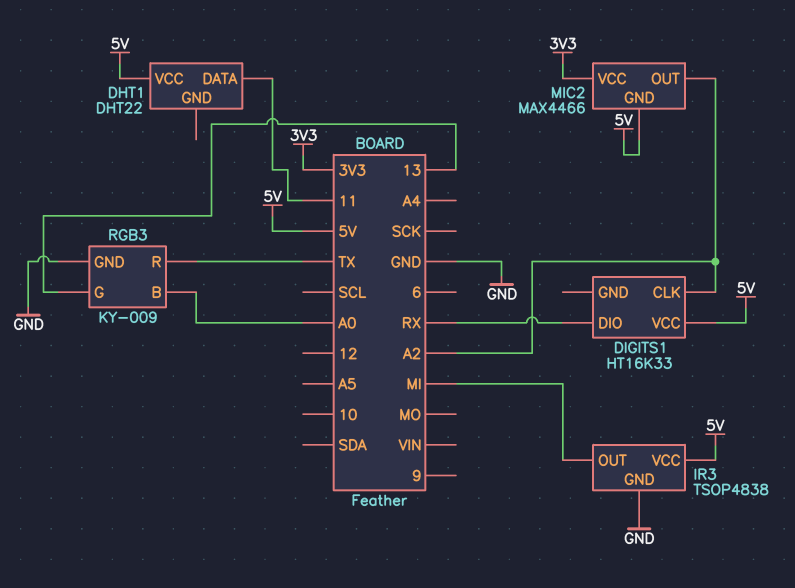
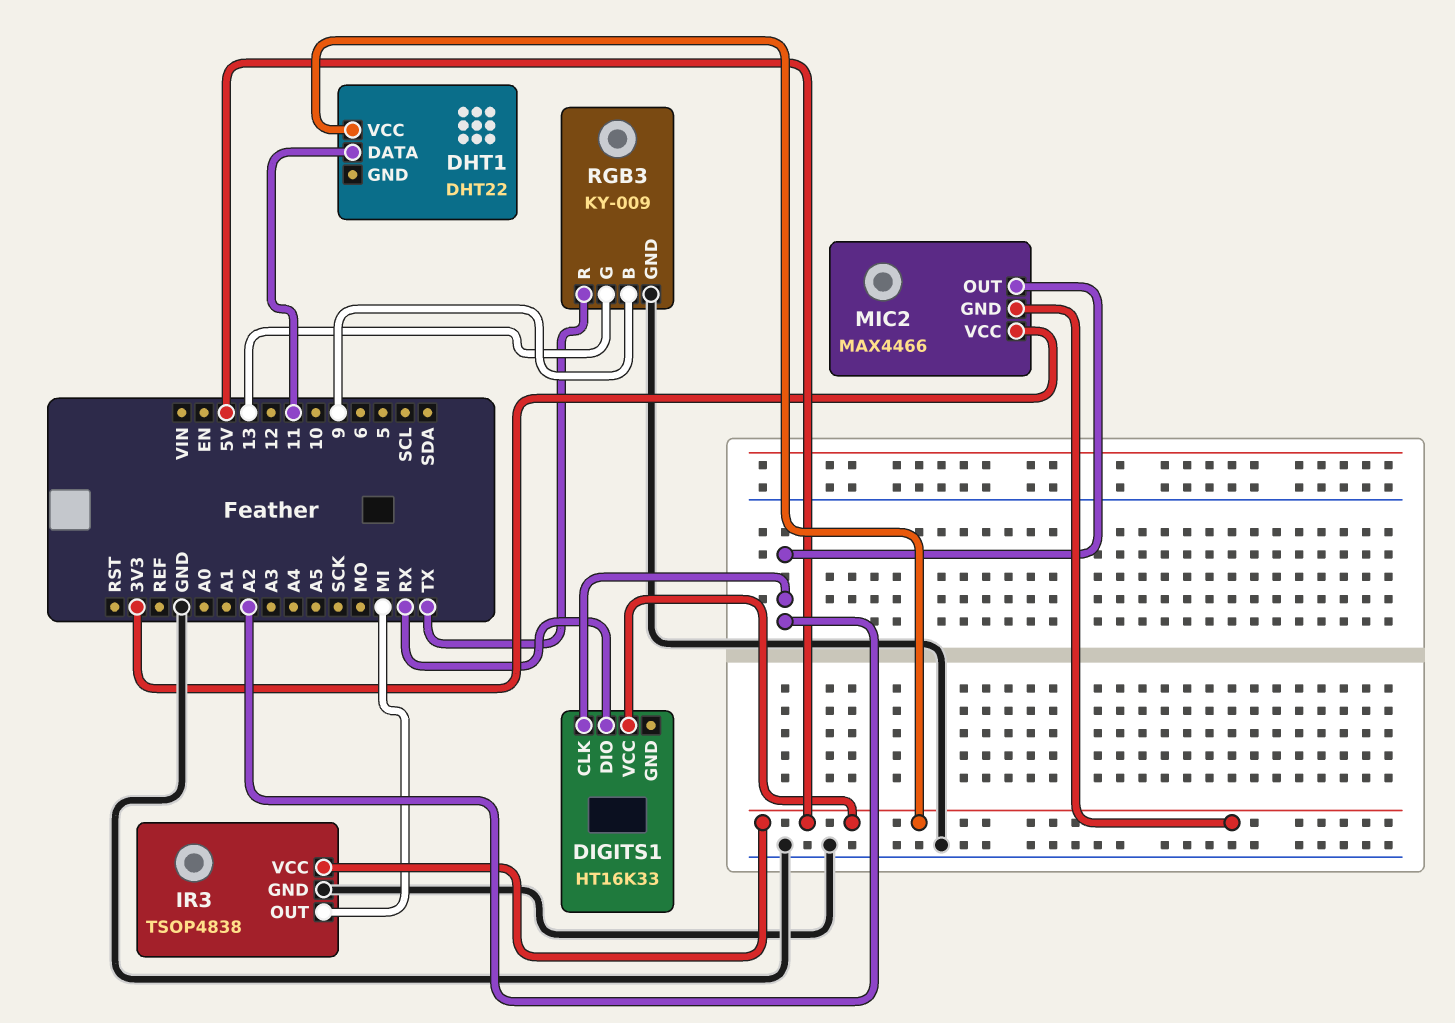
RGB3 pin B: A0 -> 9

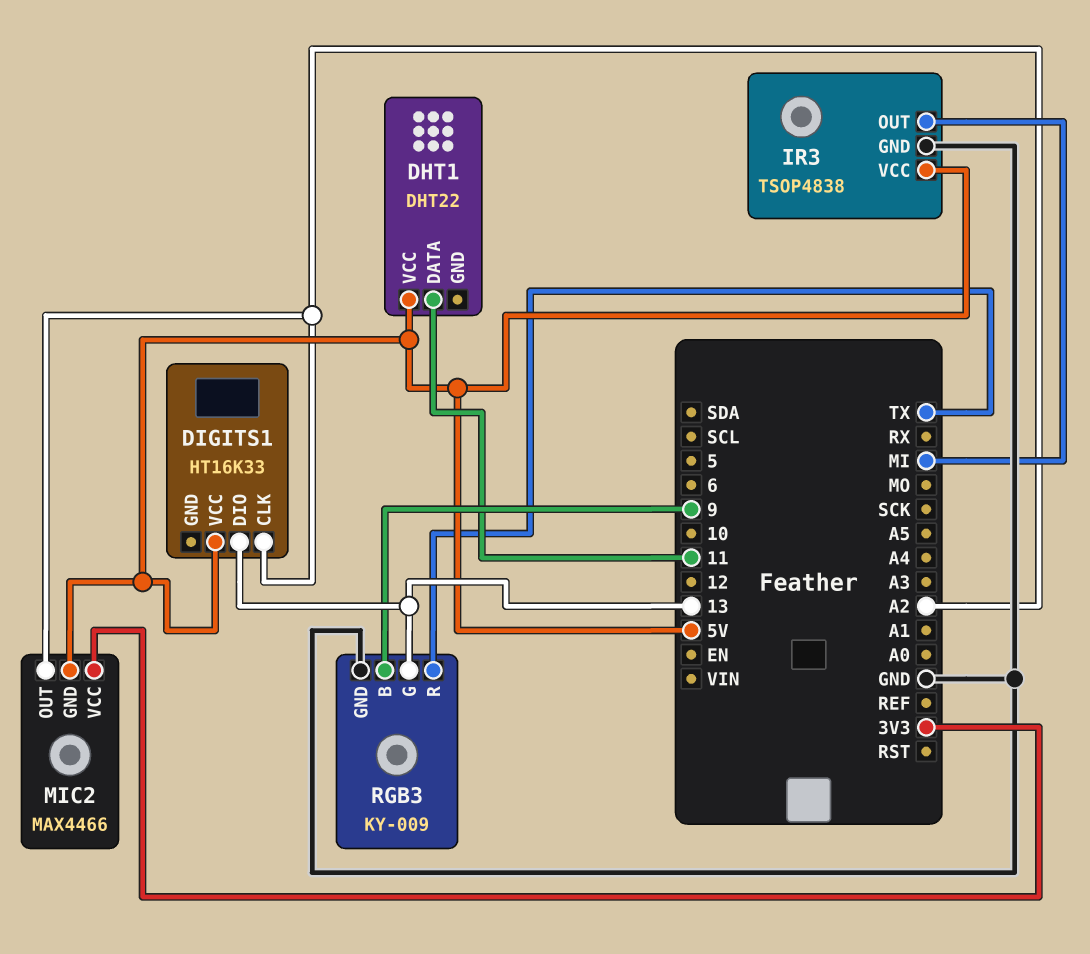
DIGITS1 pin DIO: RX -> 13

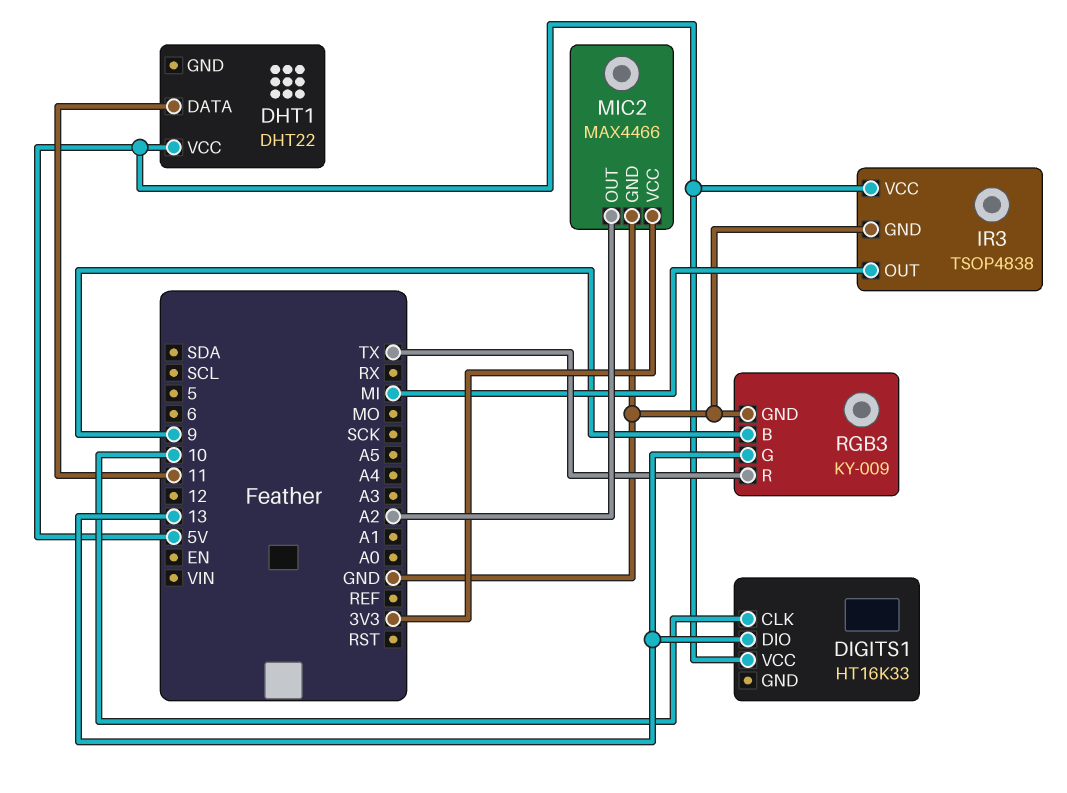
DIGITS1 pin CLK: A2 -> 10
MIC2 pin GND: 5V -> GND

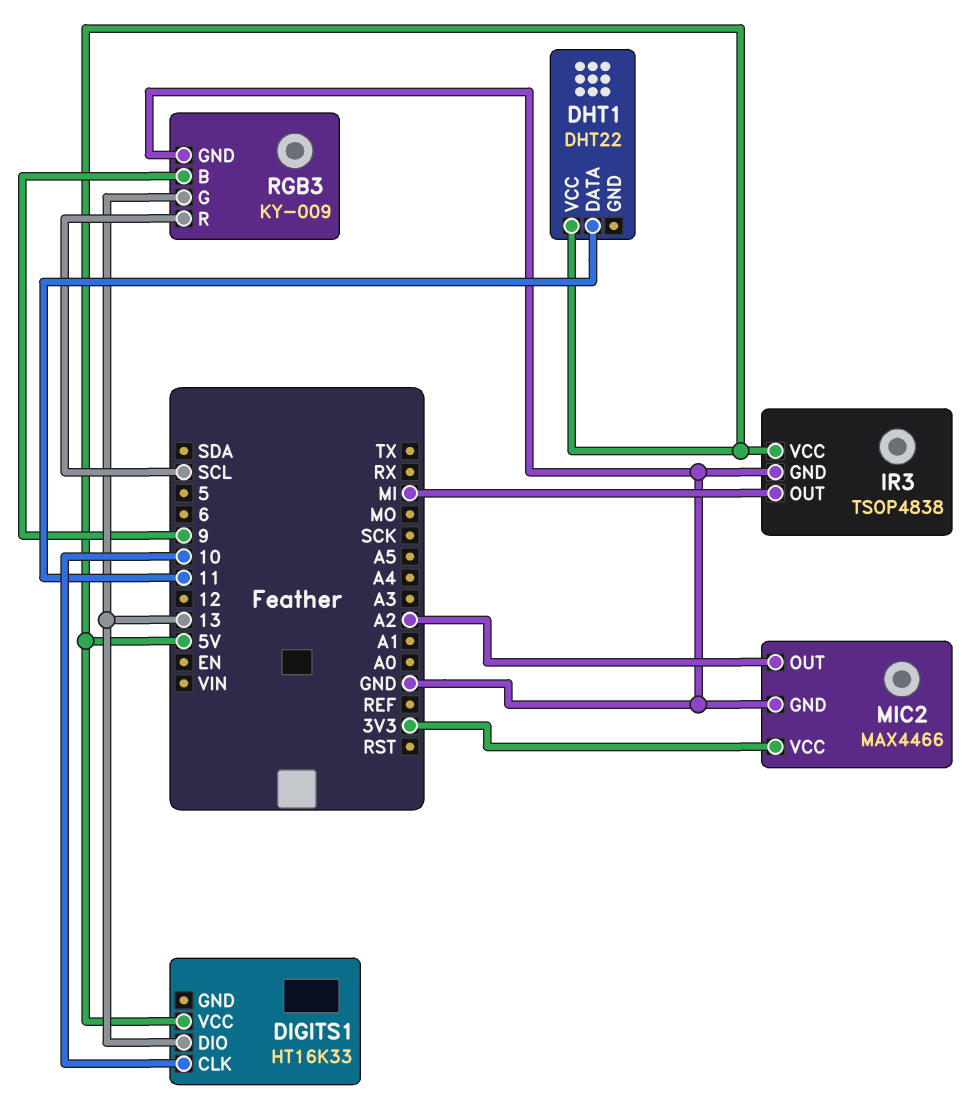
RGB3 pin R: TX -> SCL

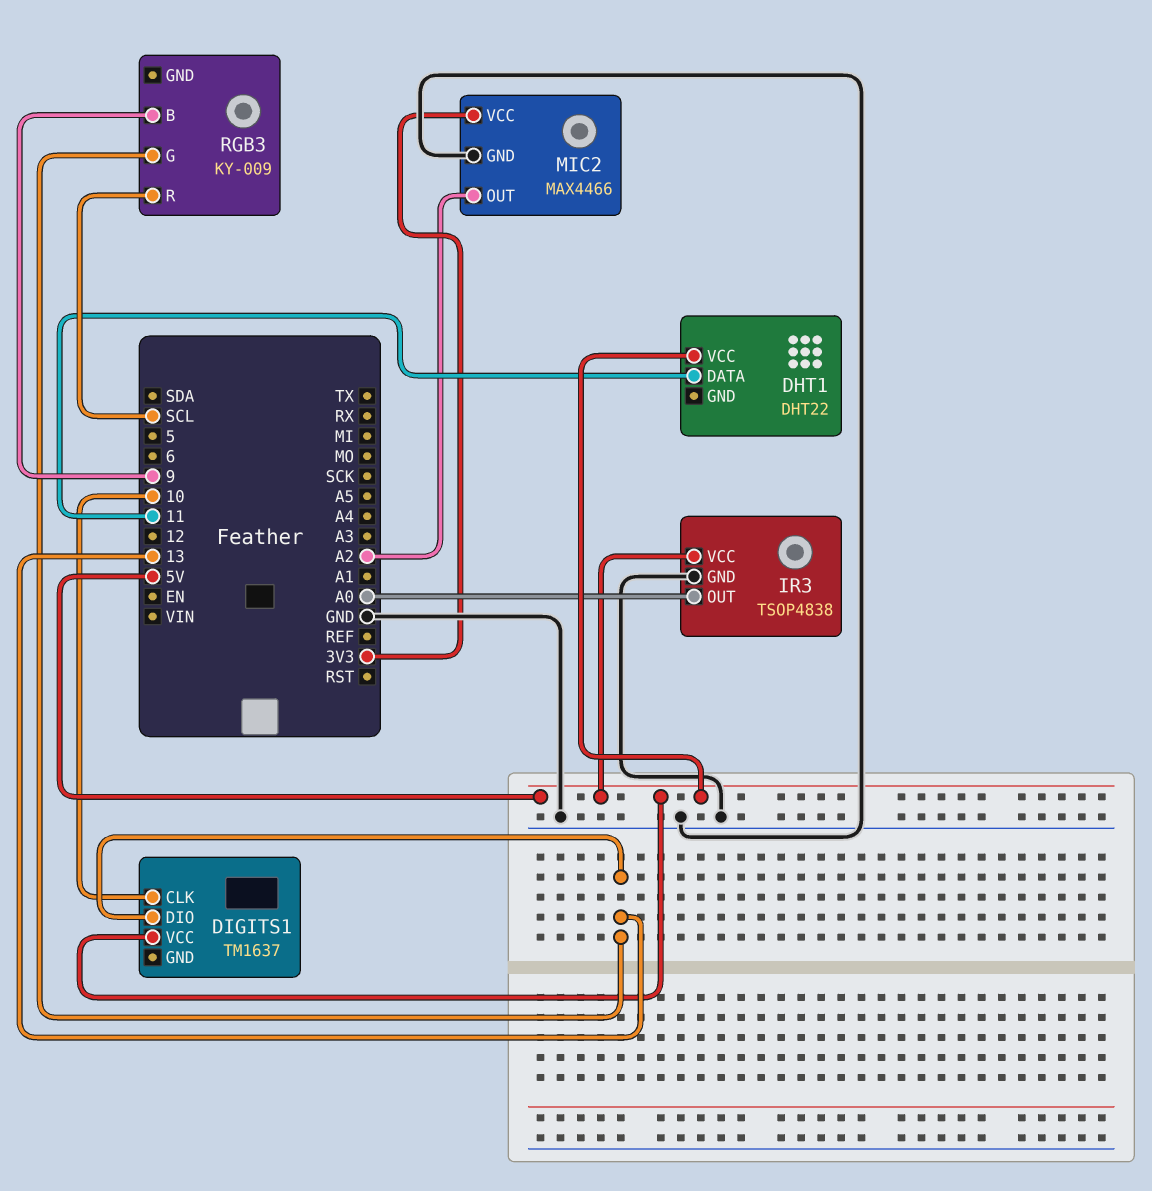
DIGITS1: HT16K33 -> TM1637
IR3 pin OUT: MI -> A0
RGB3 pin GND: GND -> none

